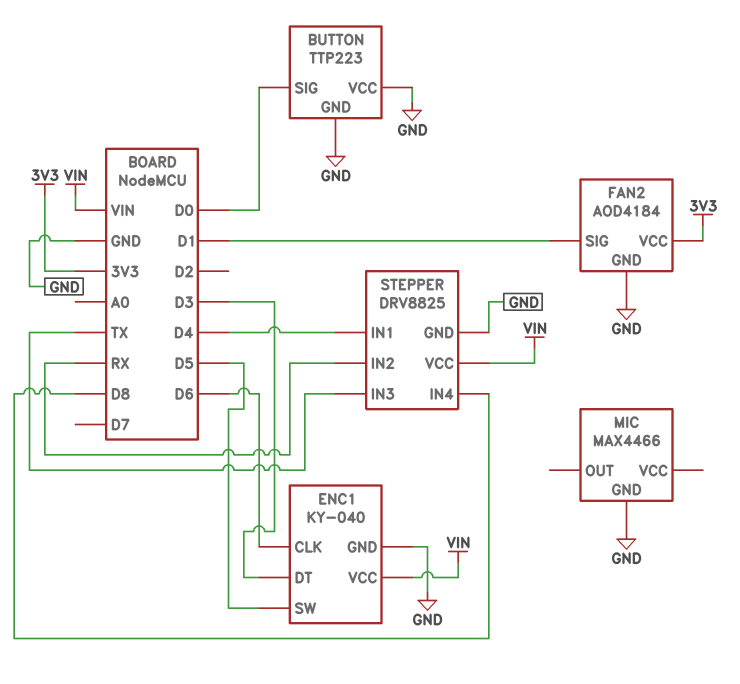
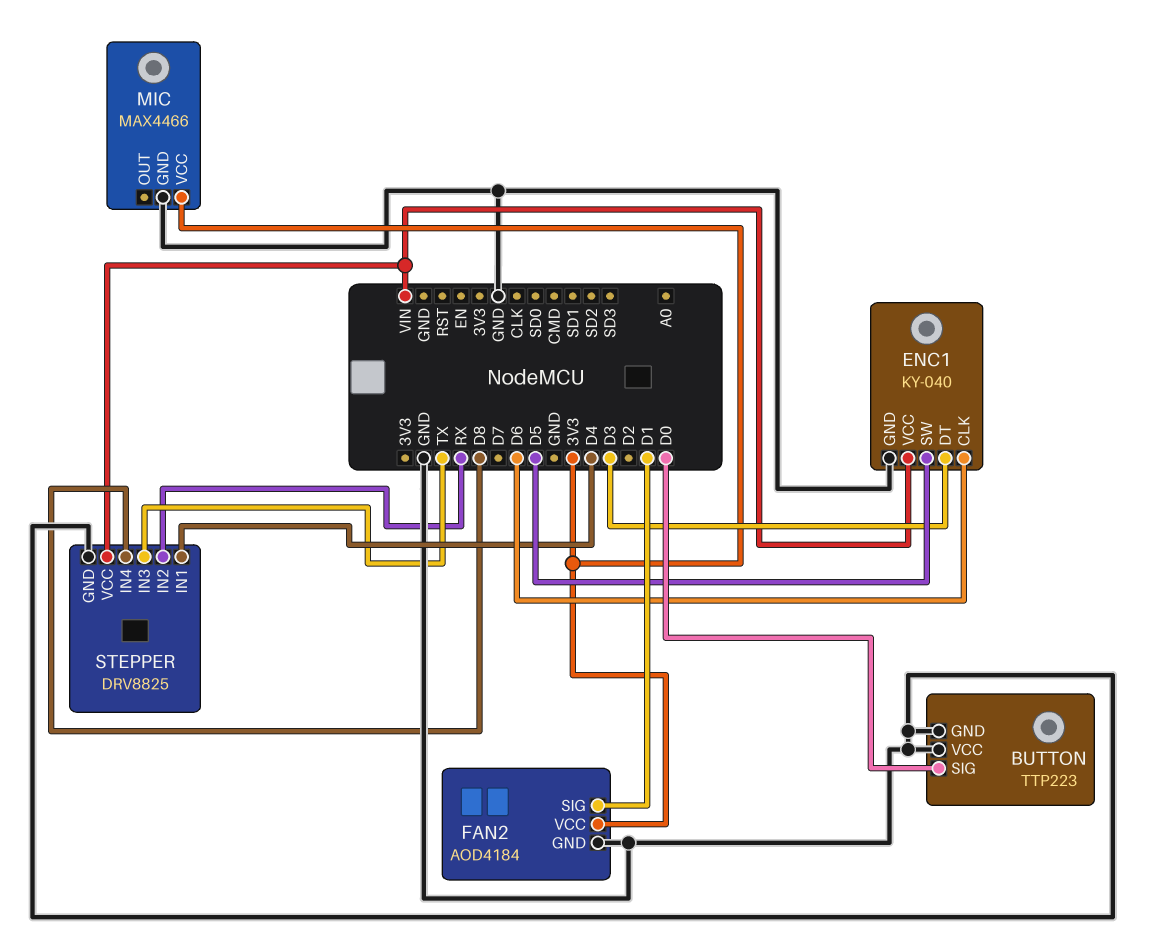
MIC pin VCC: none -> 3V3

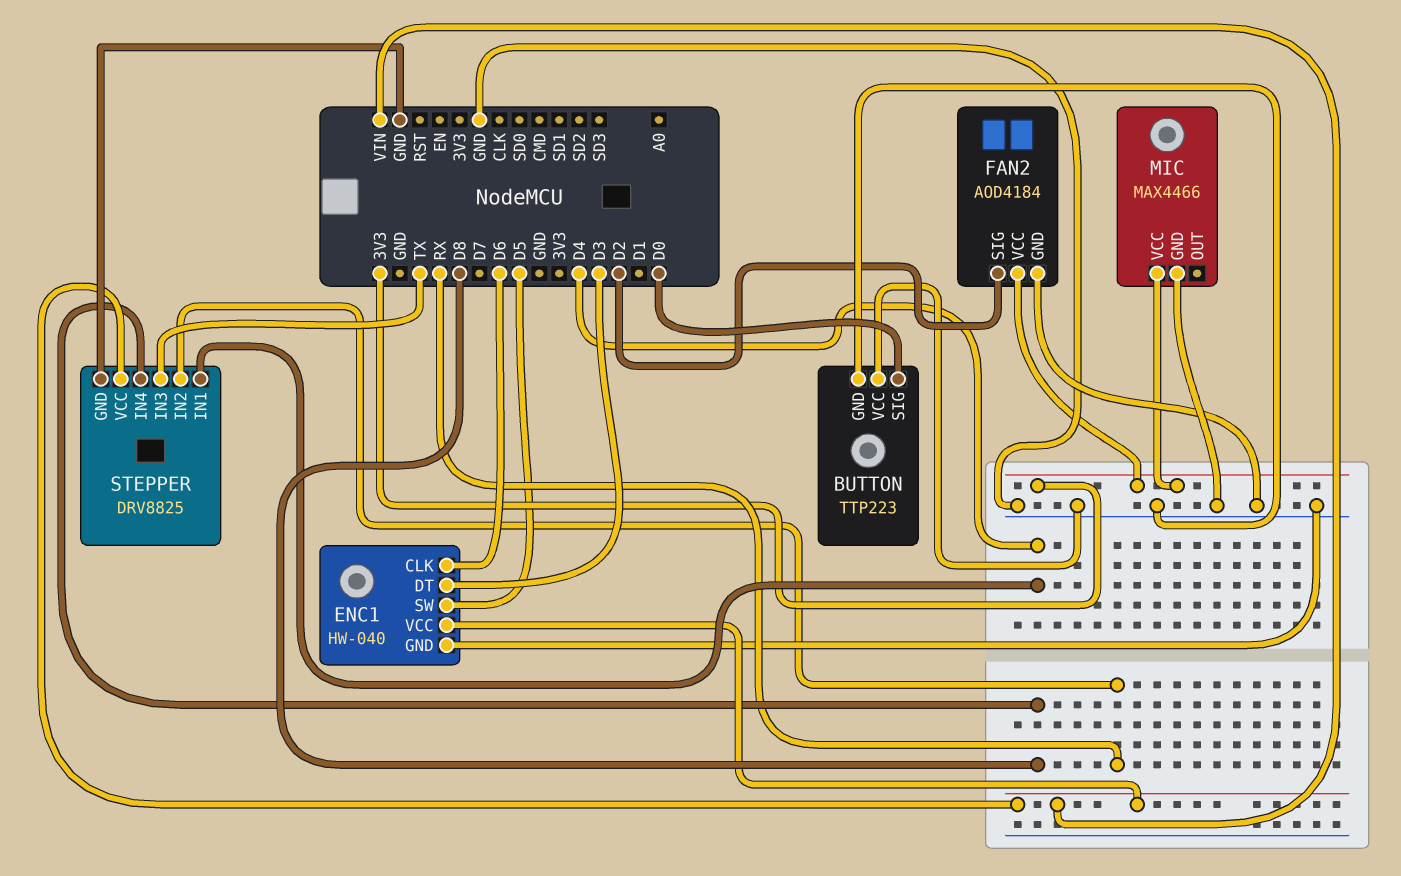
ENC1: KY-040 -> HW-040
FAN2 pin SIG: D1 -> D2

